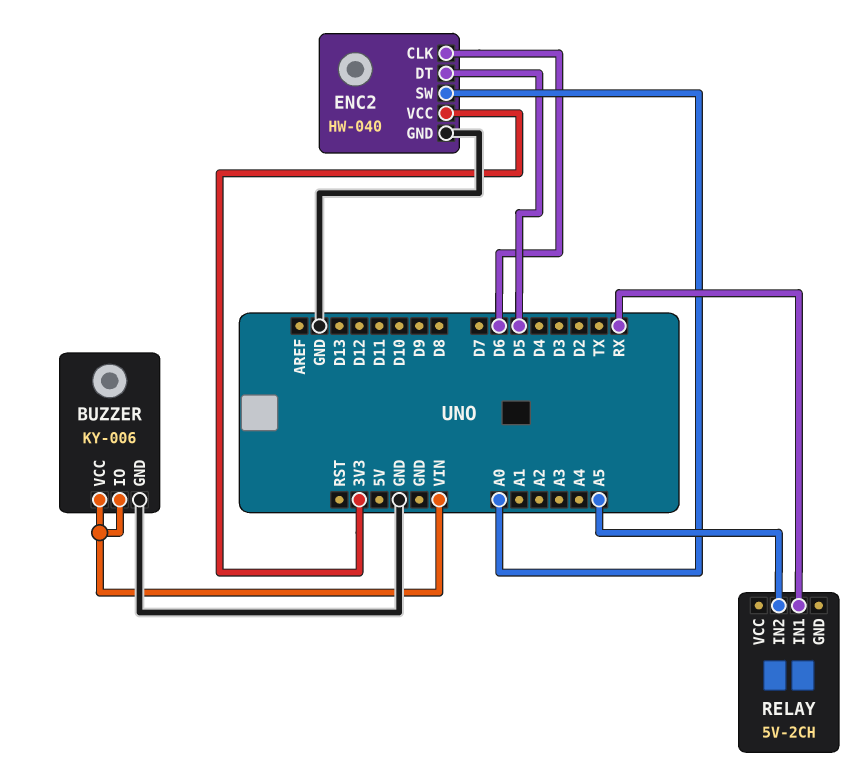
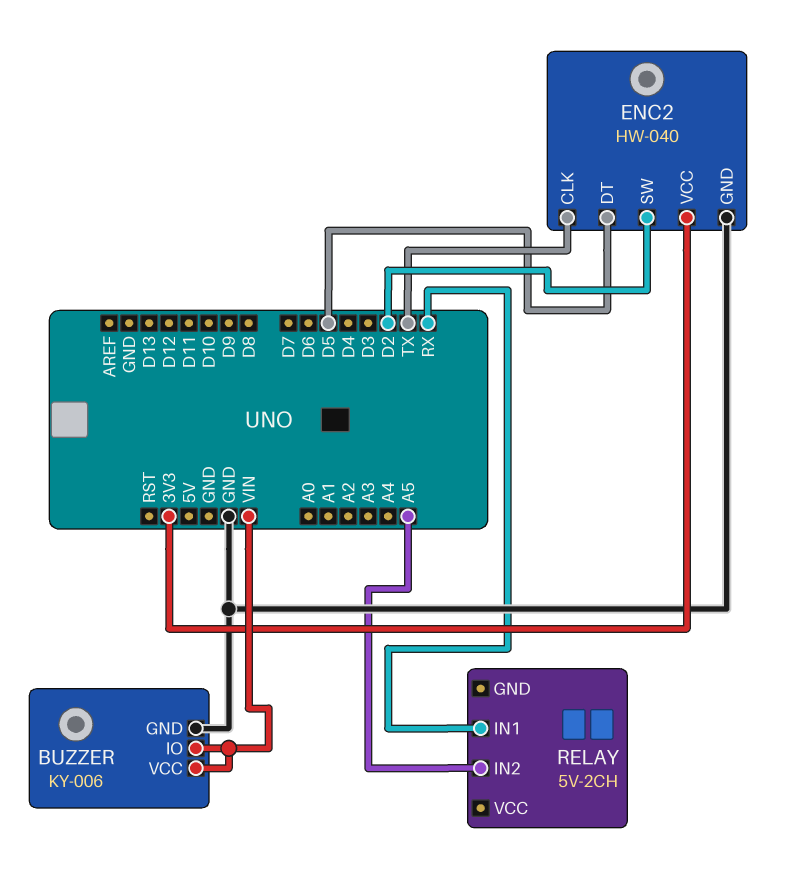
ENC2 pin CLK: D6 -> TX
ENC2 pin SW: A0 -> D2

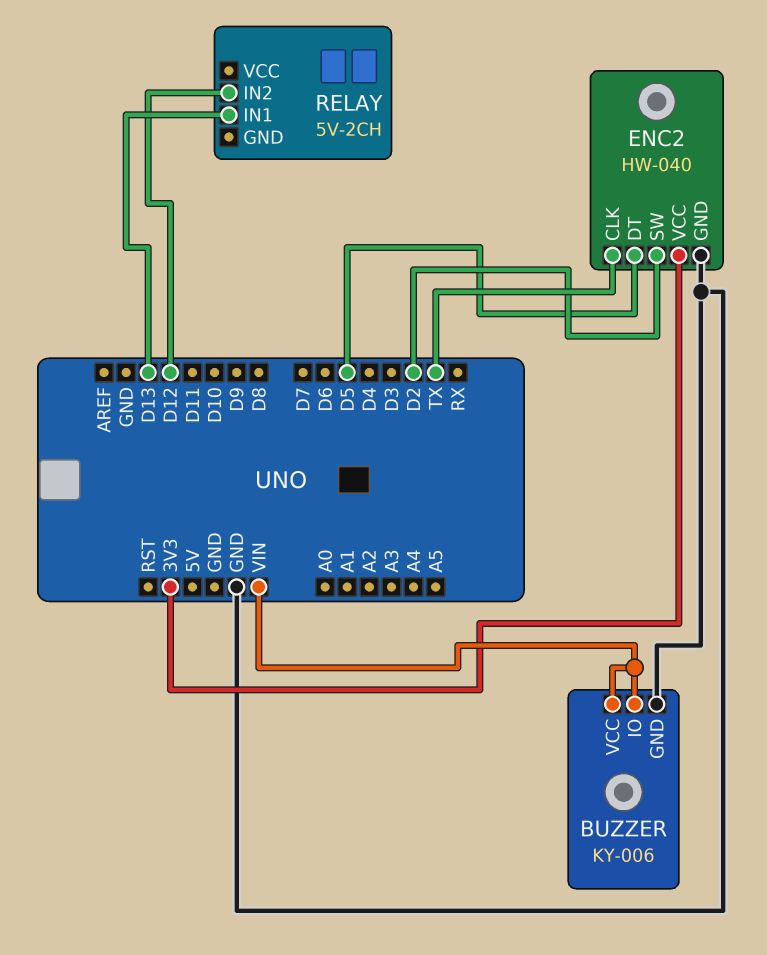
RELAY pin IN1: RX -> D13
RELAY pin IN2: A5 -> D12

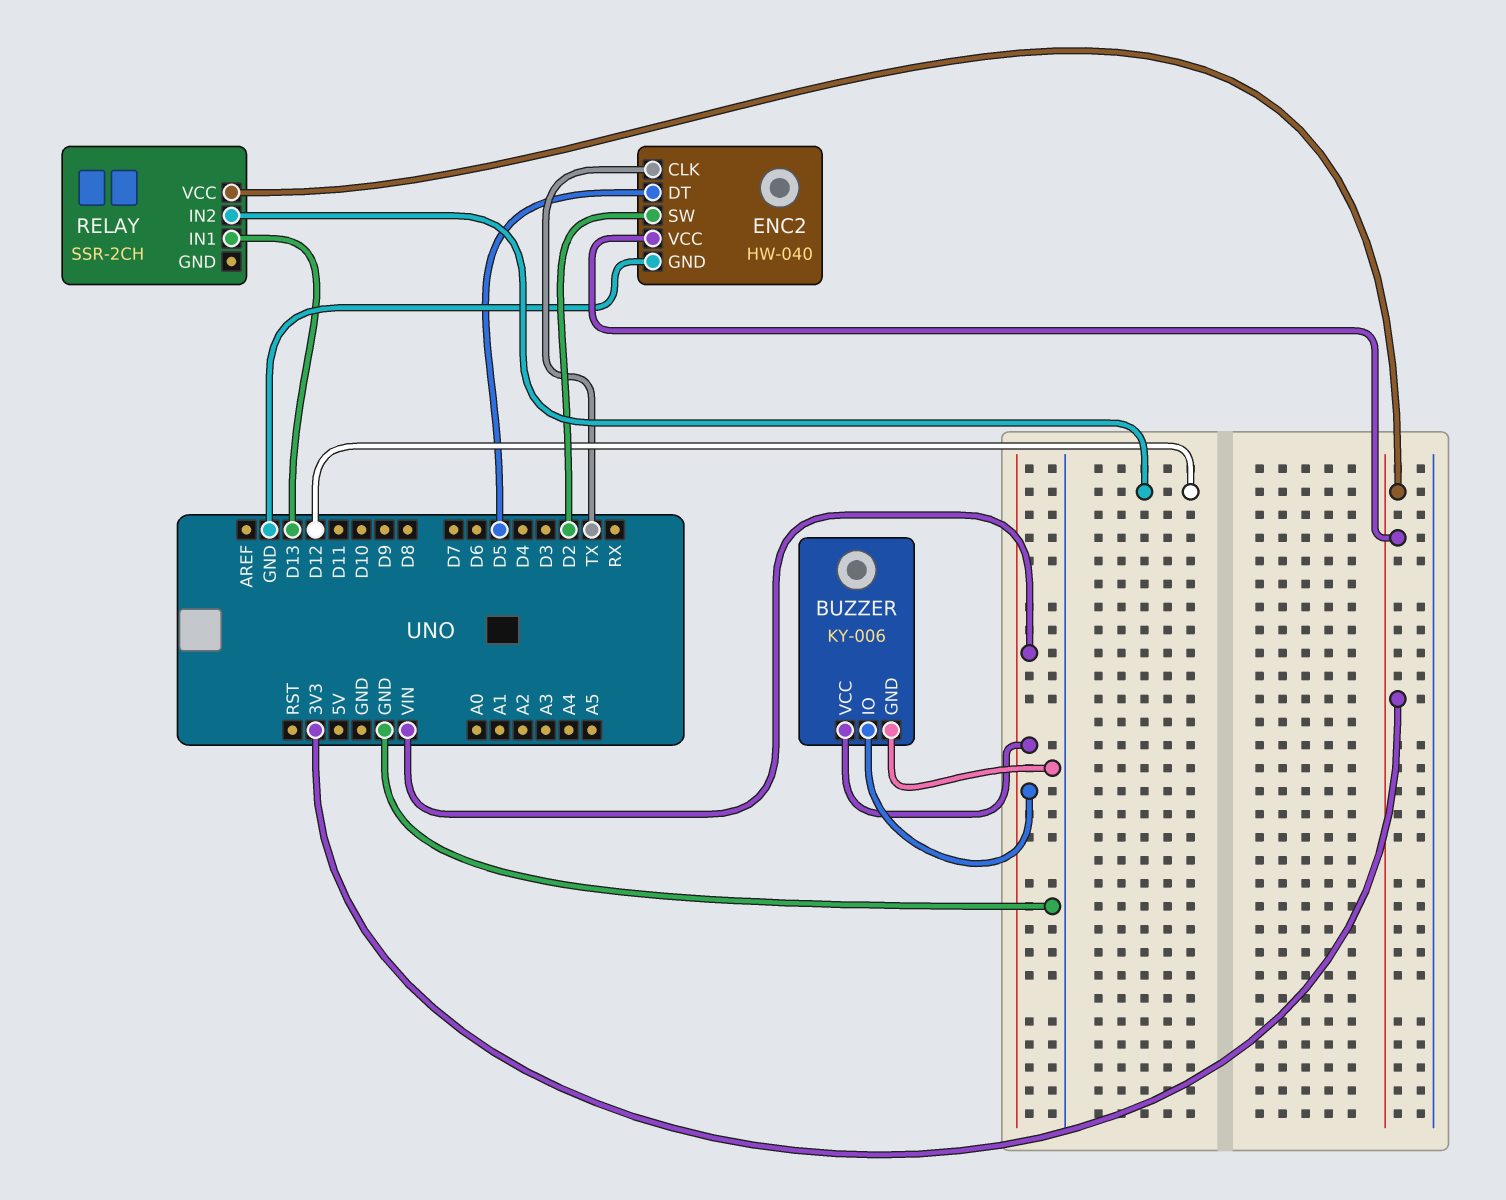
RELAY: 5V-2CH -> SSR-2CH
RELAY pin VCC: none -> 3V3

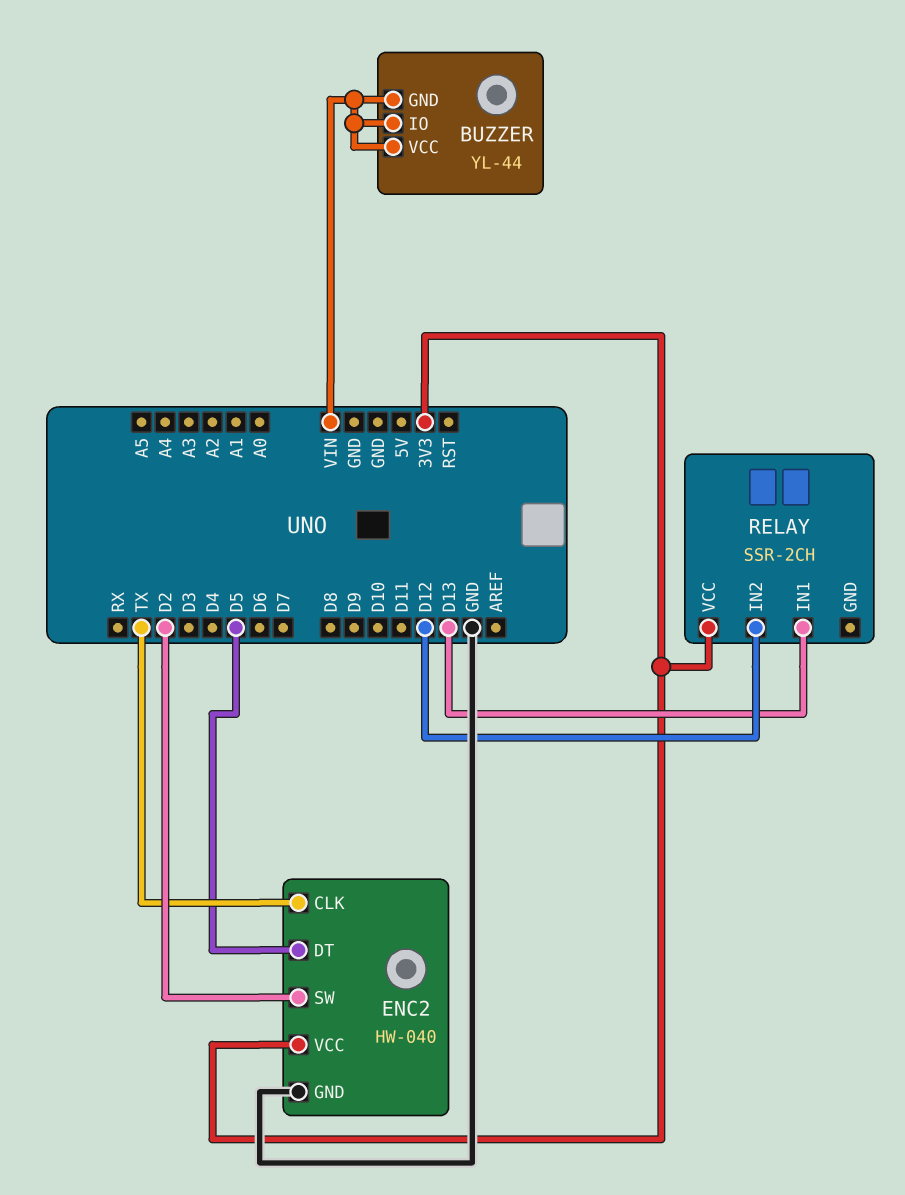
BUZZER: KY-006 -> YL-44
BUZZER pin GND: GND -> VIN

